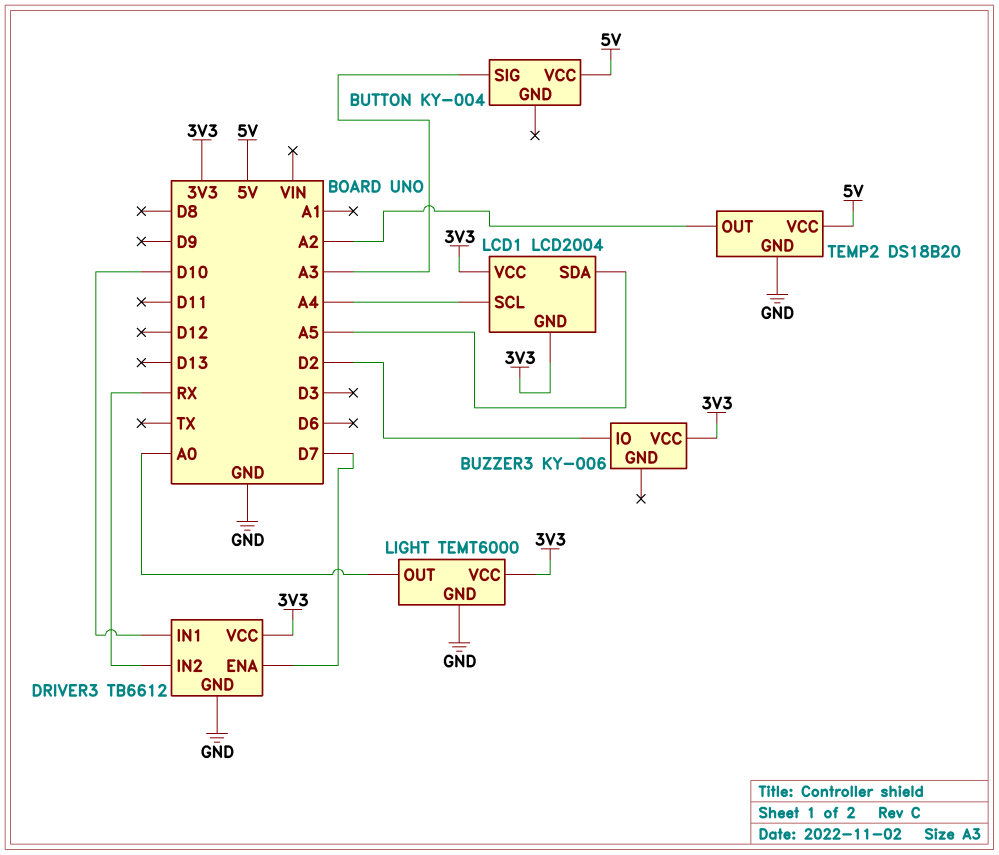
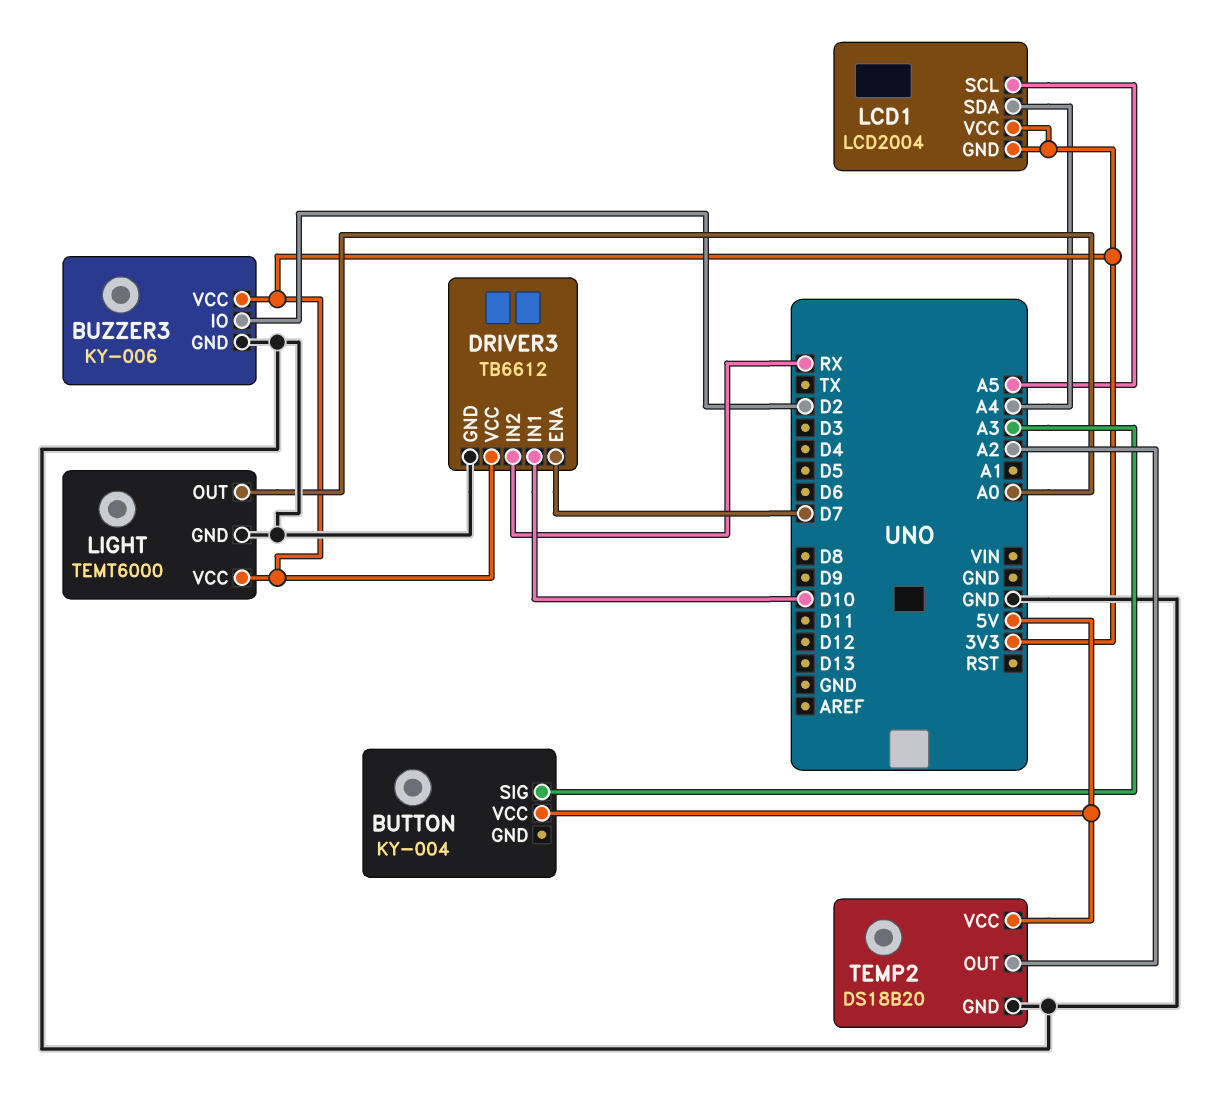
BUZZER3 pin GND: none -> GND
LCD1 pin SCL: A4 -> A5
LCD1 pin SDA: A5 -> A4

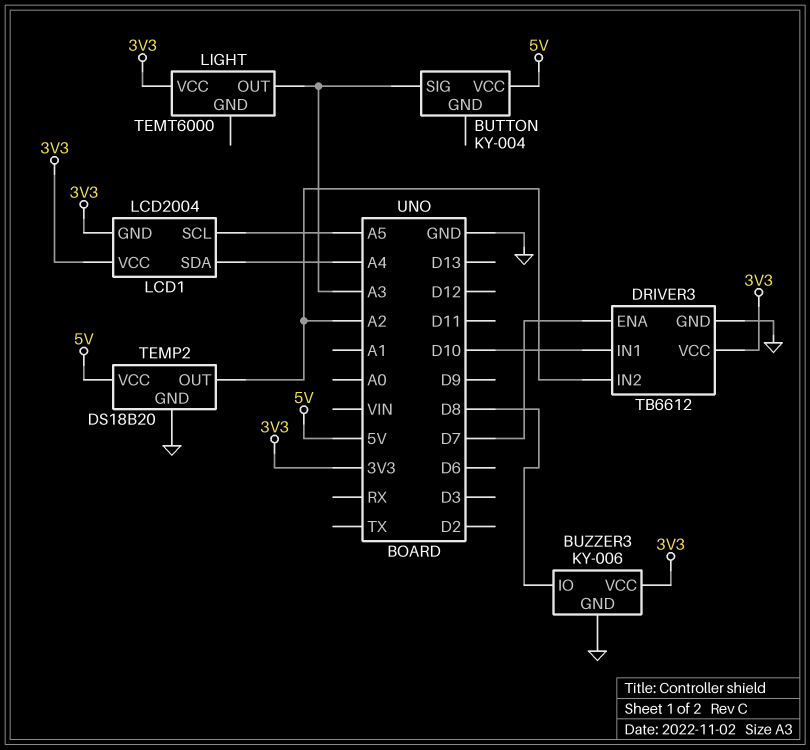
BUZZER3 pin IO: D2 -> D8
DRIVER3 pin IN2: RX -> A2
LIGHT pin GND: GND -> none
LIGHT pin OUT: A0 -> A3

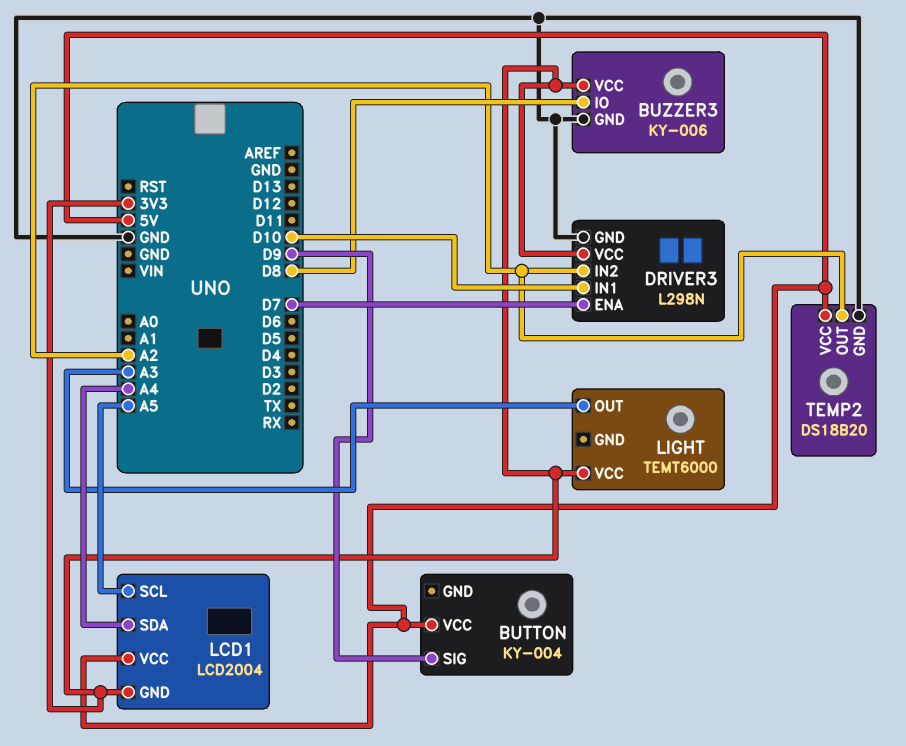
BUTTON pin SIG: A3 -> D9
DRIVER3: TB6612 -> L298N
LCD1 pin VCC: 3V3 -> 5V

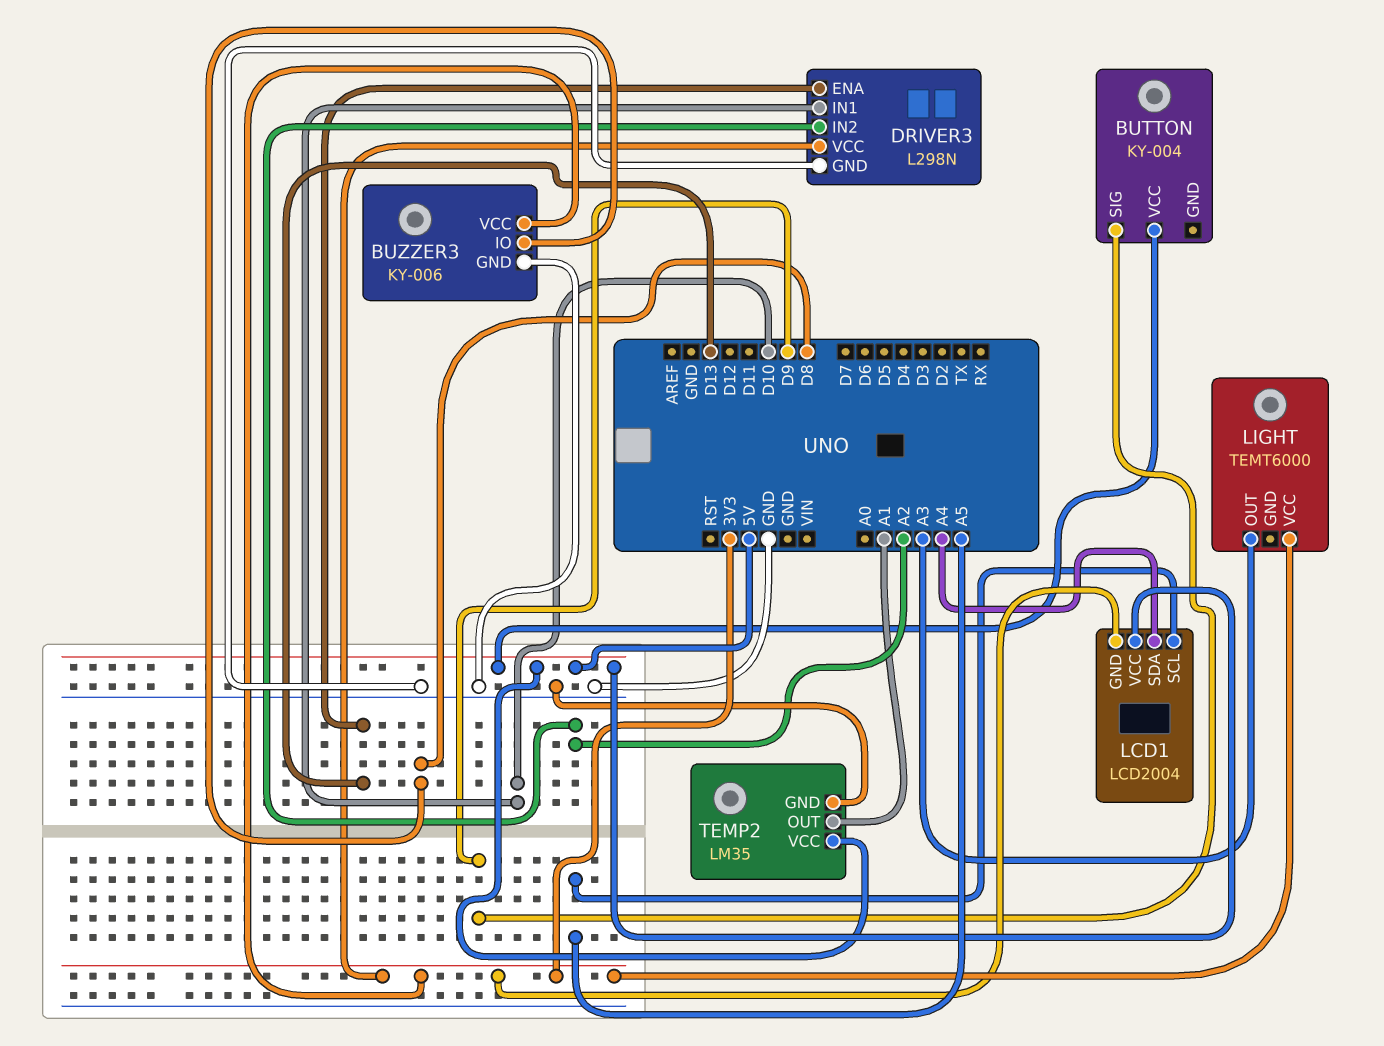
DRIVER3 pin ENA: D7 -> D13
TEMP2: DS18B20 -> LM35
TEMP2 pin OUT: A2 -> A1

